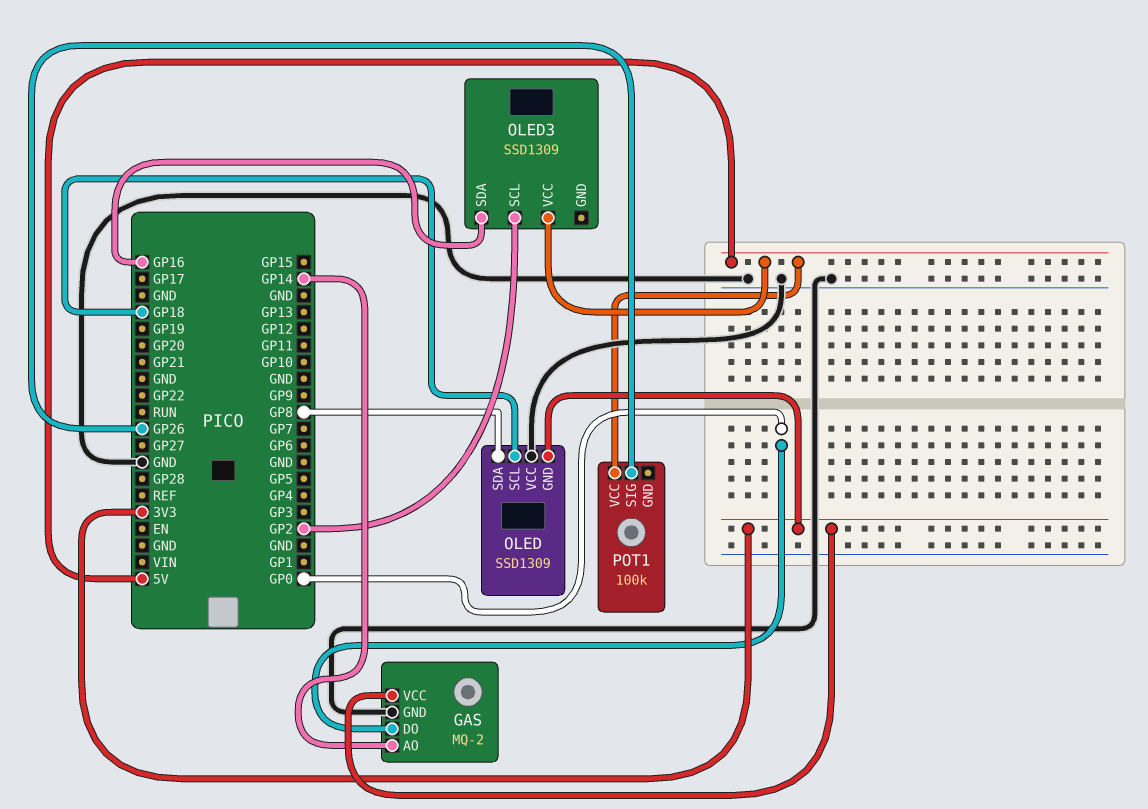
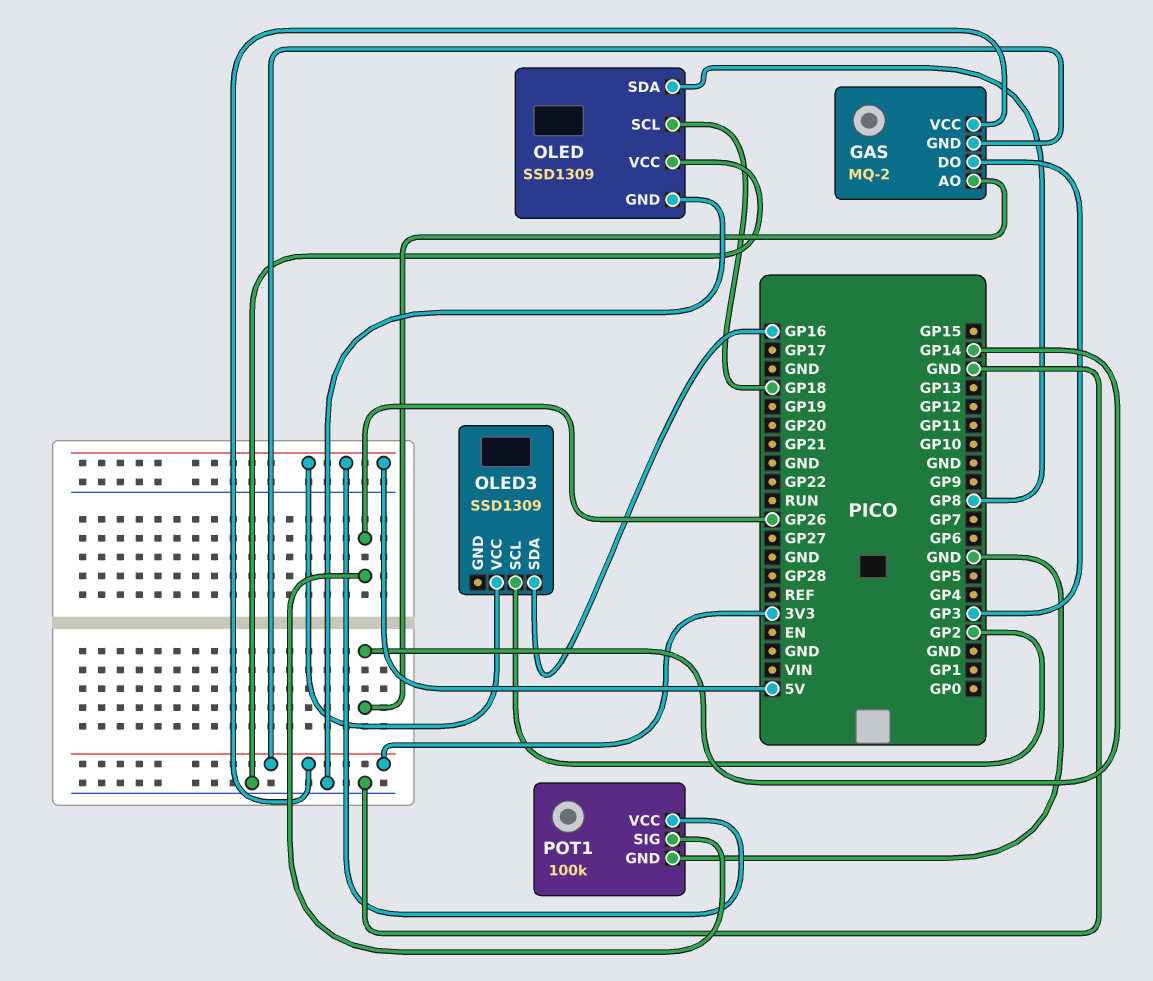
GAS pin DO: GP0 -> GP3
GAS pin GND: GND -> 3V3
OLED pin GND: 3V3 -> GND
POT1 pin GND: none -> GND

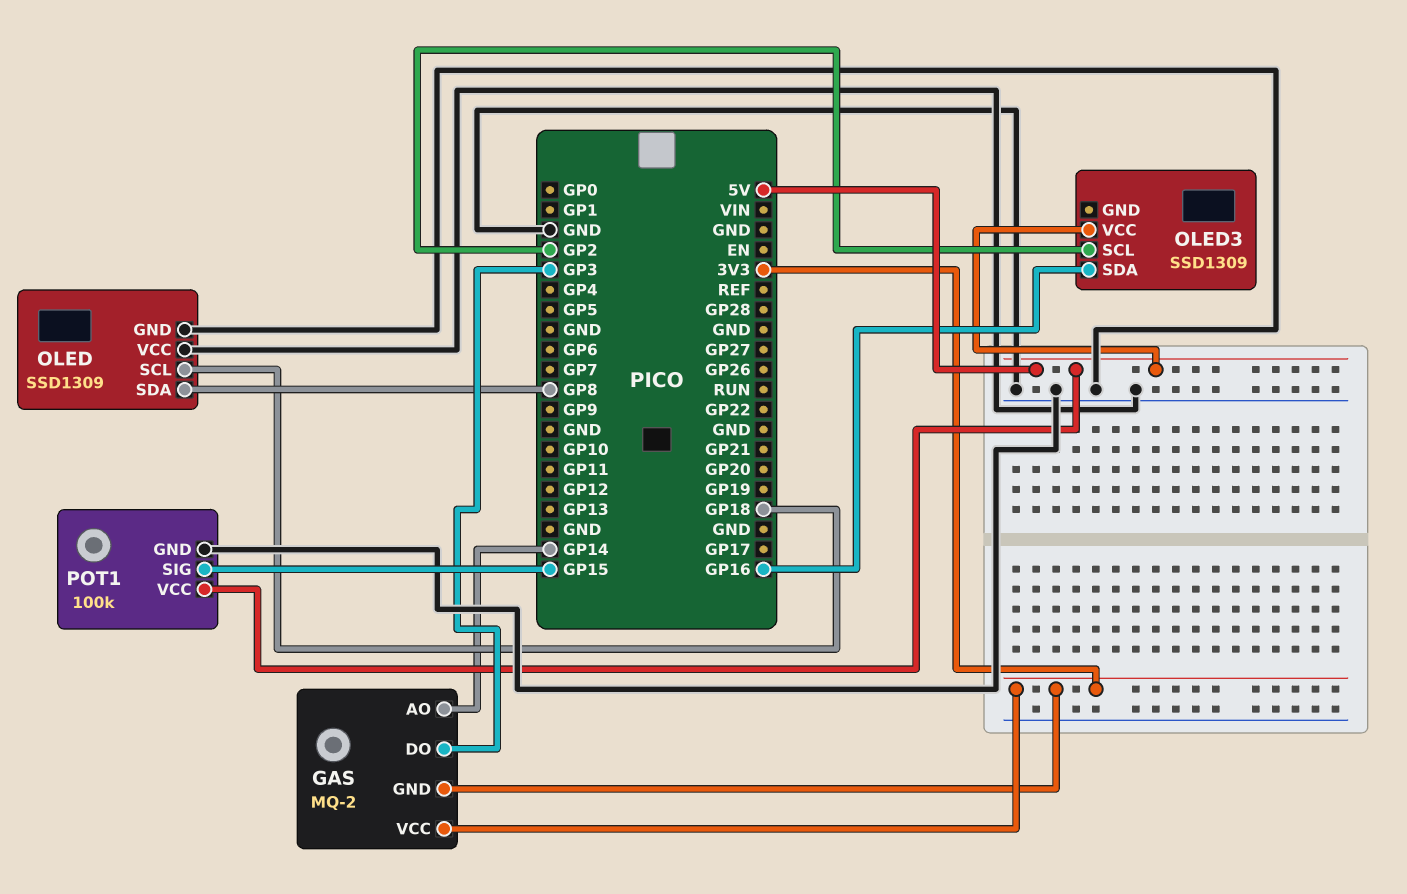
POT1 pin SIG: GP26 -> GP15

